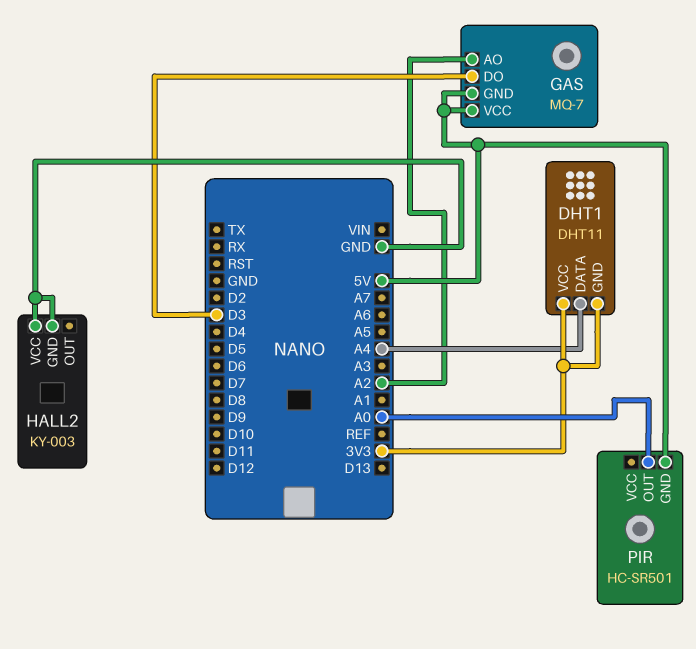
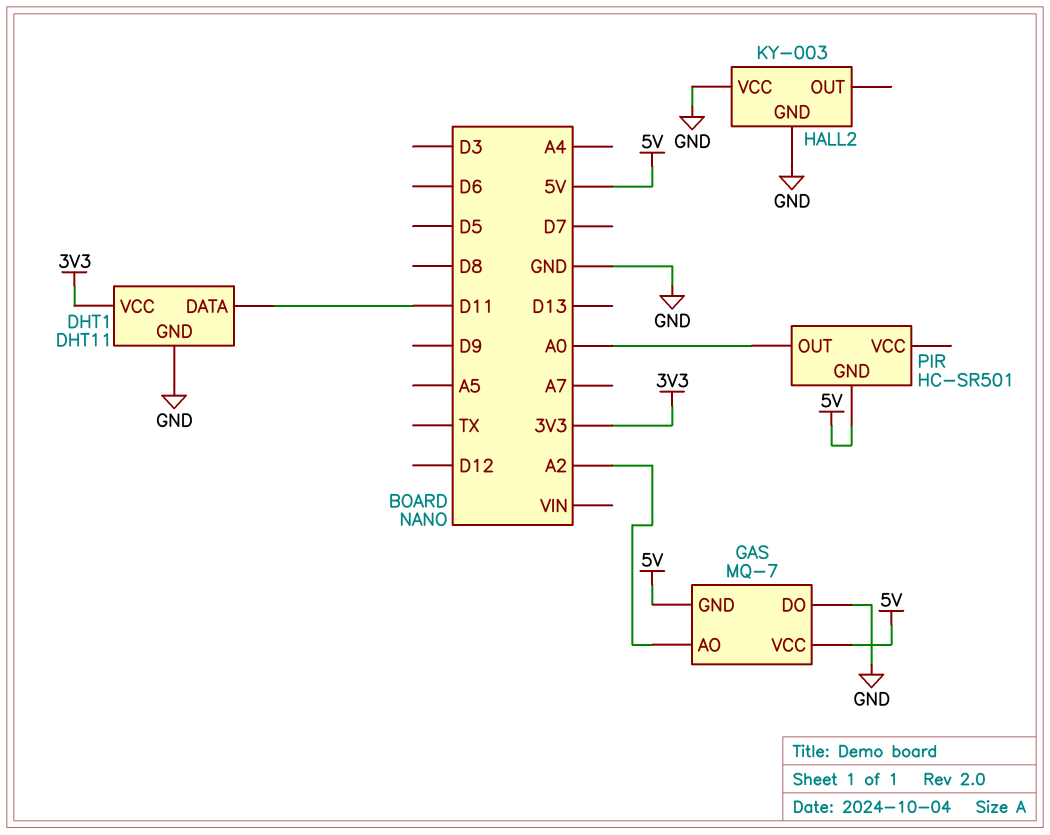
DHT1 pin DATA: A4 -> D11
DHT1 pin GND: 3V3 -> GND
GAS pin DO: D3 -> GND

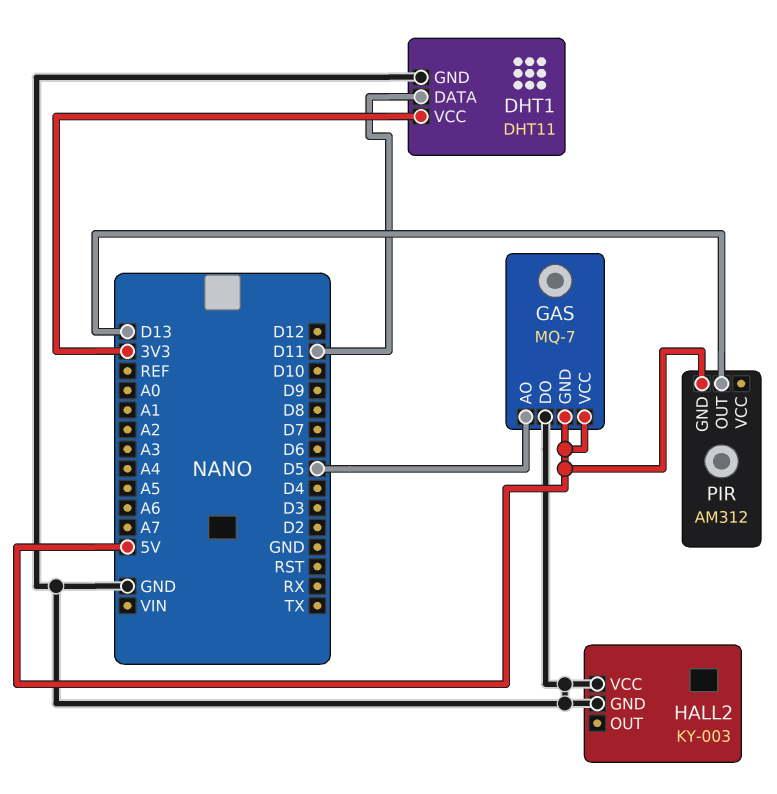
GAS pin AO: A2 -> D5
PIR: HC-SR501 -> AM312
PIR pin OUT: A0 -> D13

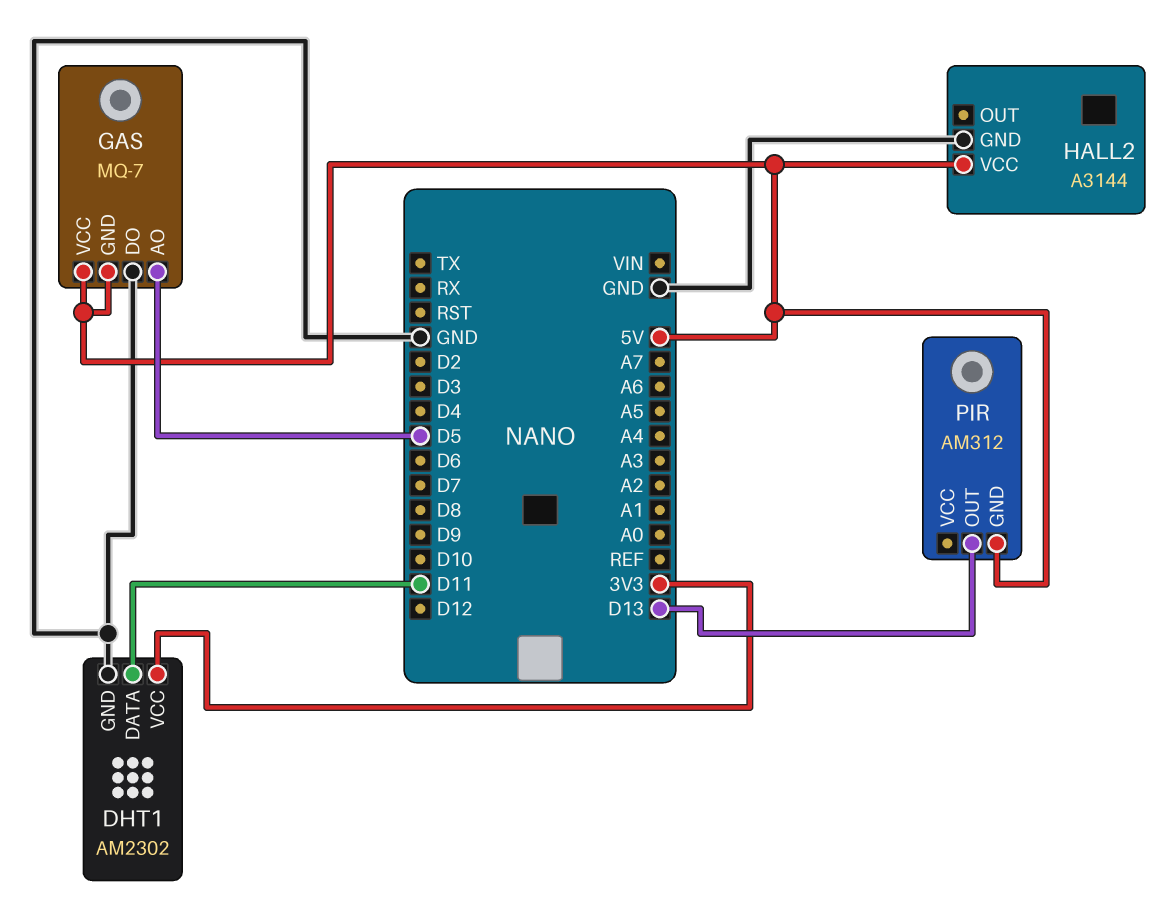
DHT1: DHT11 -> AM2302
HALL2: KY-003 -> A3144
HALL2 pin VCC: GND -> 5V

